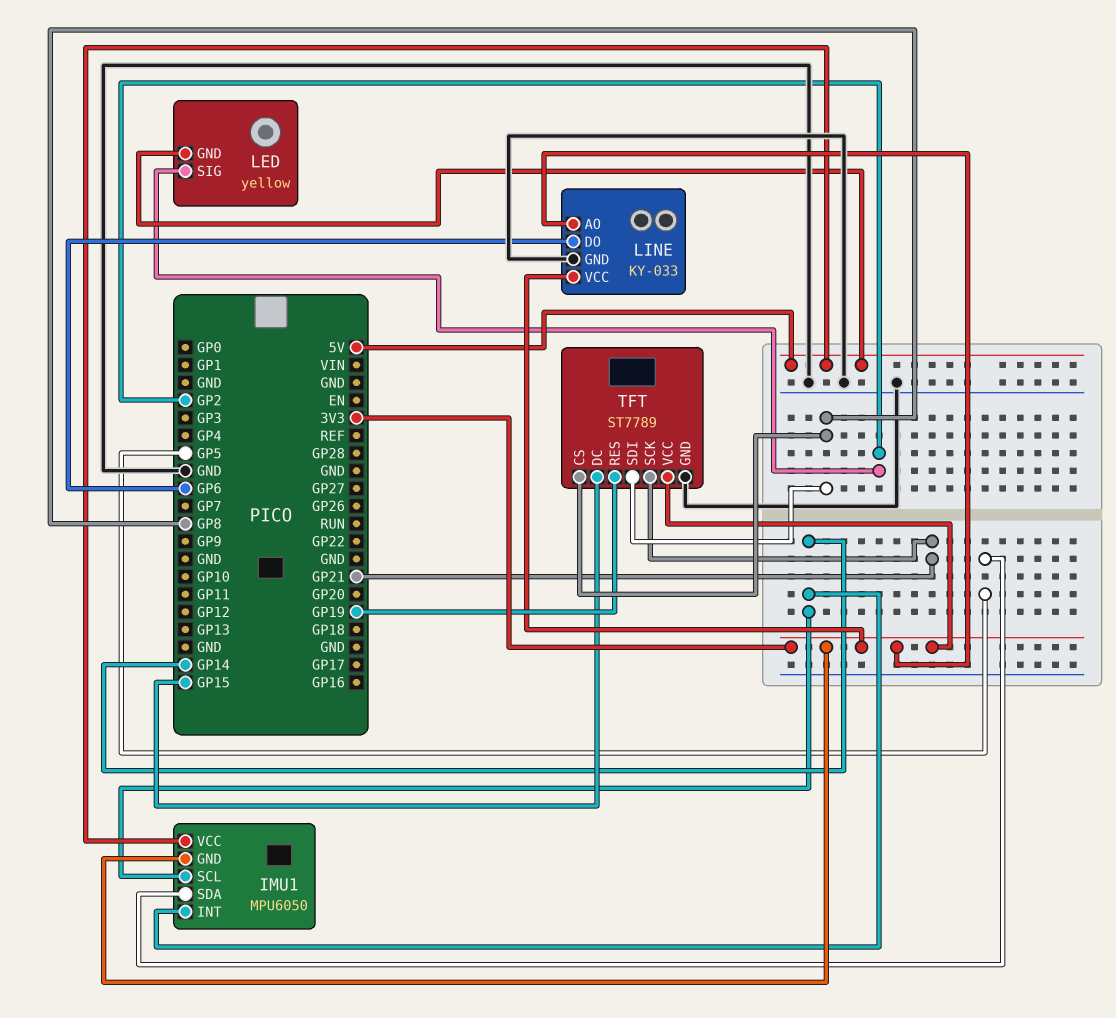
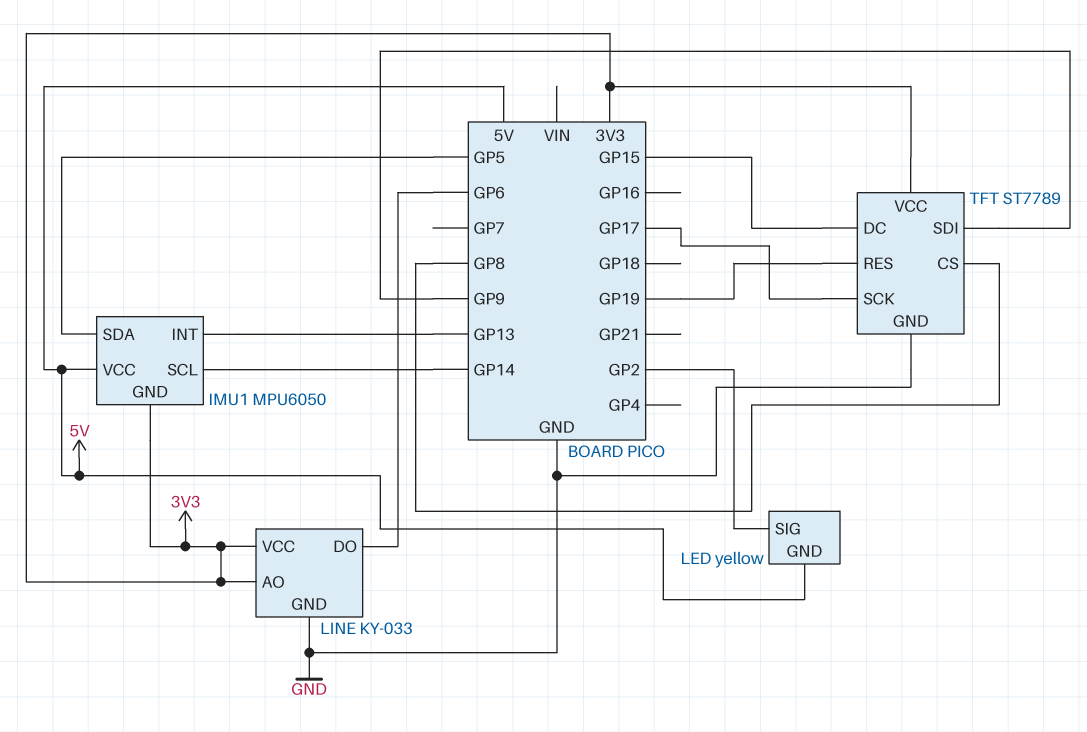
IMU1 pin INT: GP14 -> GP13
TFT pin SCK: GP21 -> GP17
TFT pin SDI: GP8 -> GP9

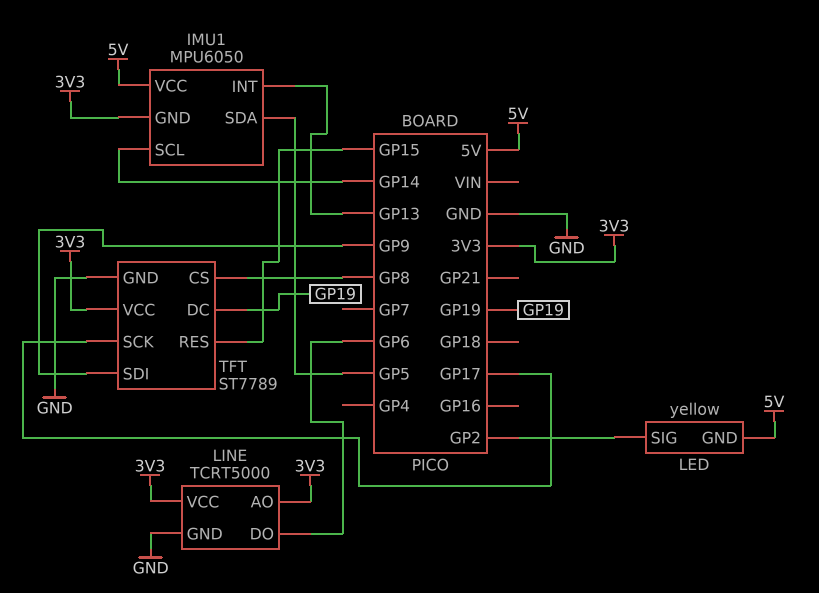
LINE: KY-033 -> TCRT5000
TFT pin DC: GP15 -> GP19
TFT pin RES: GP19 -> GP15

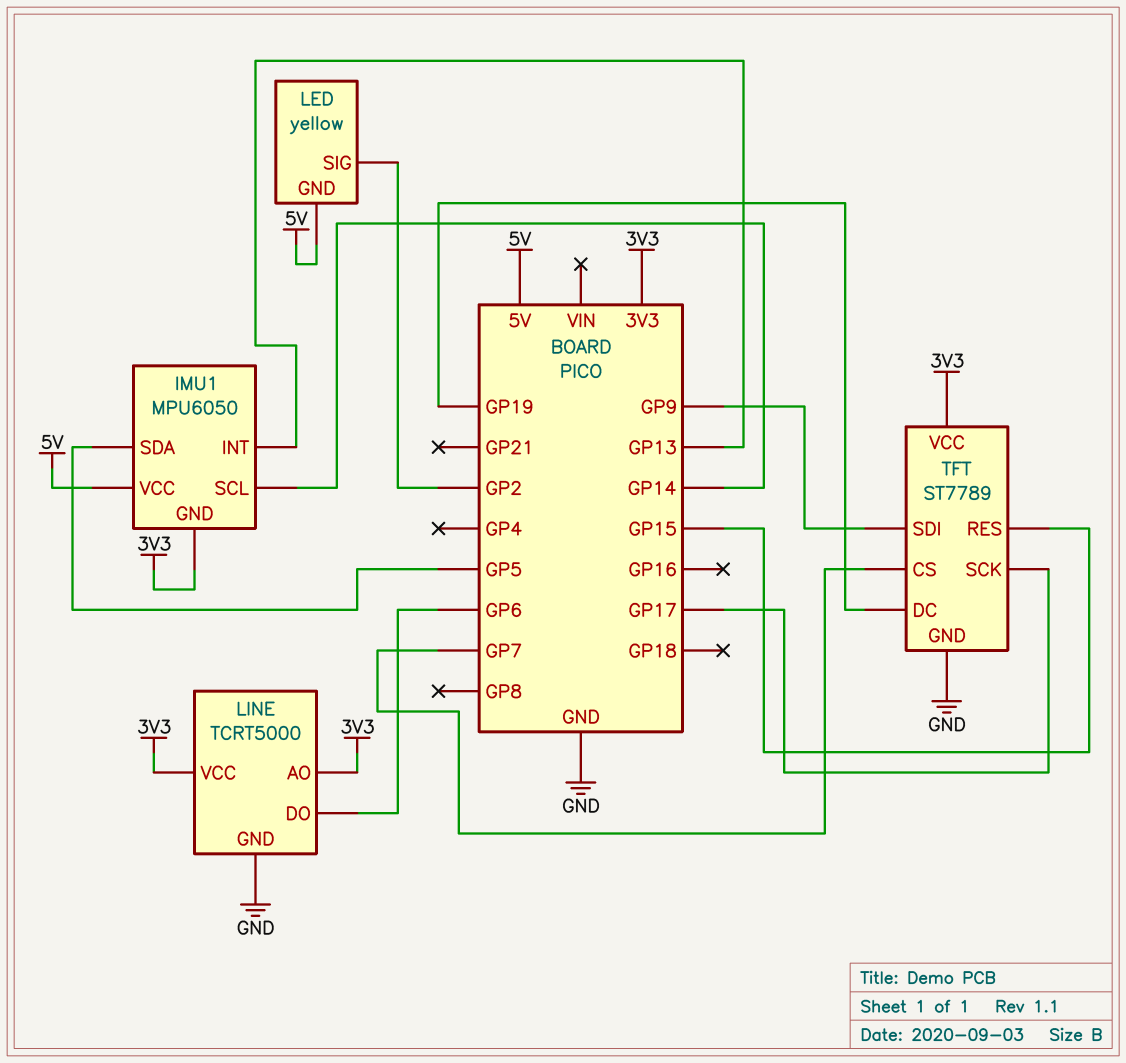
TFT pin CS: GP8 -> GP7

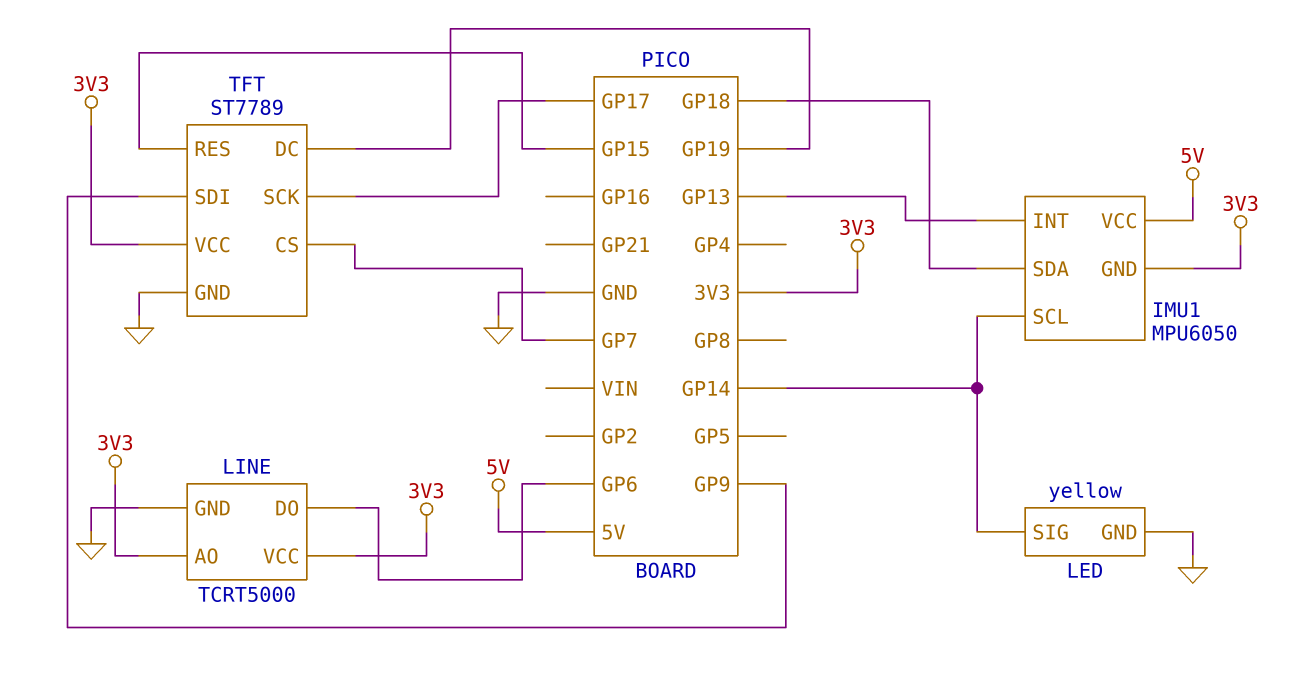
IMU1 pin SDA: GP5 -> GP18
LED pin GND: 5V -> GND
LED pin SIG: GP2 -> GP14

